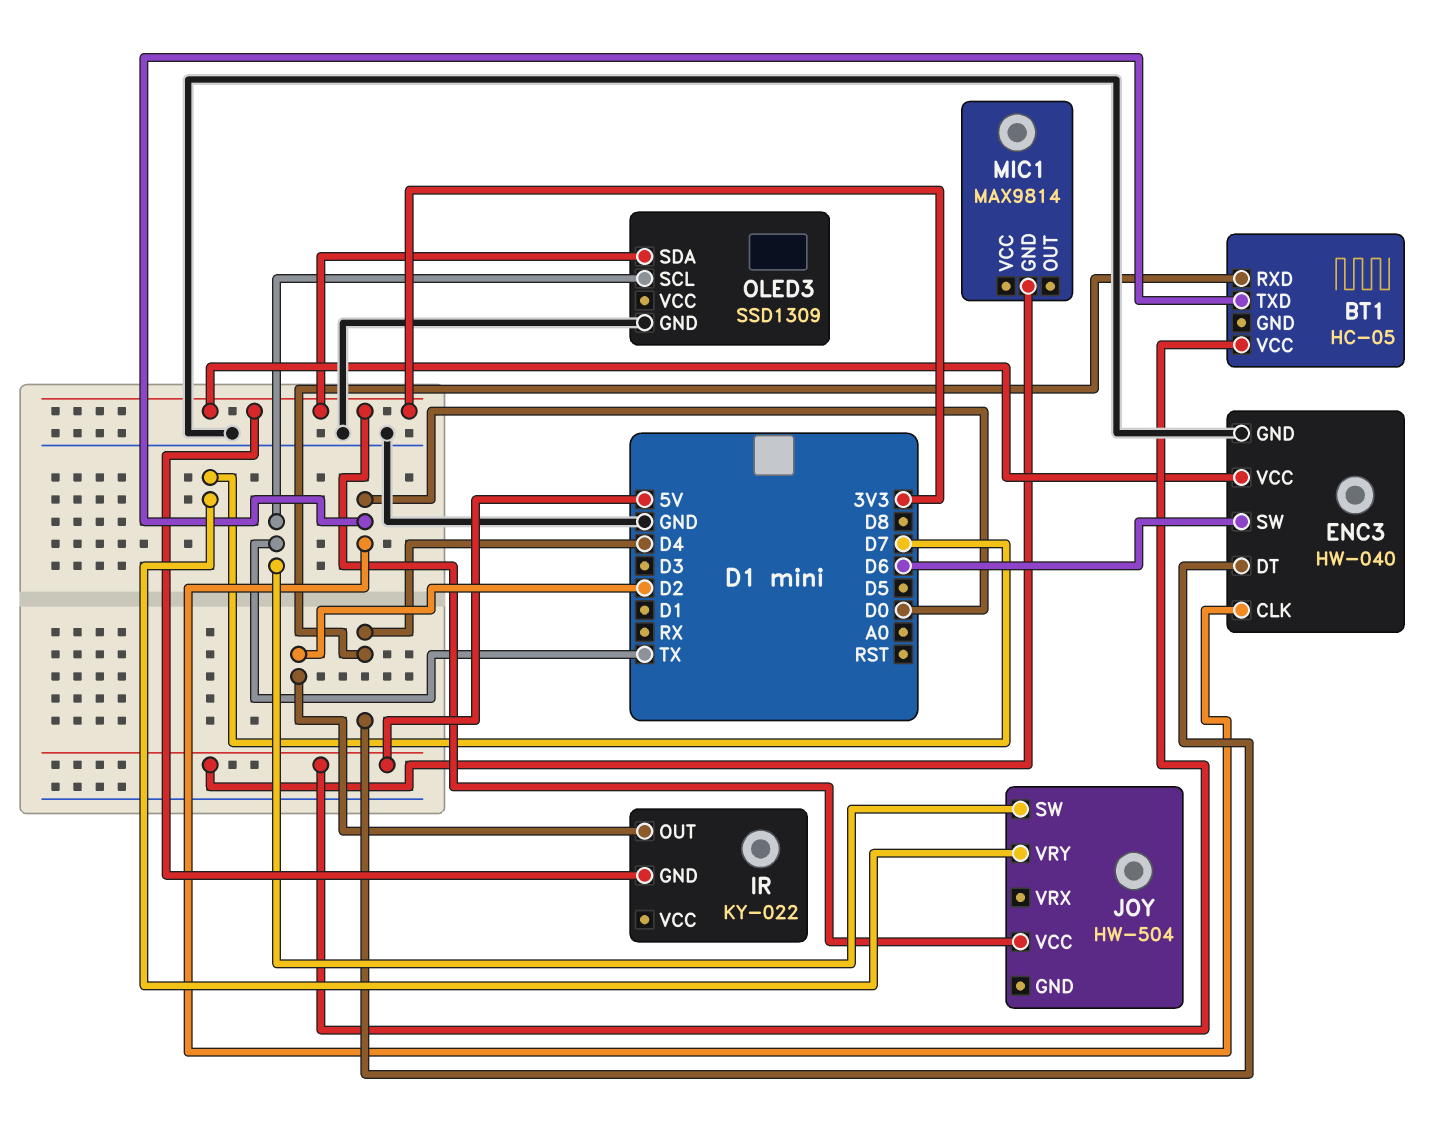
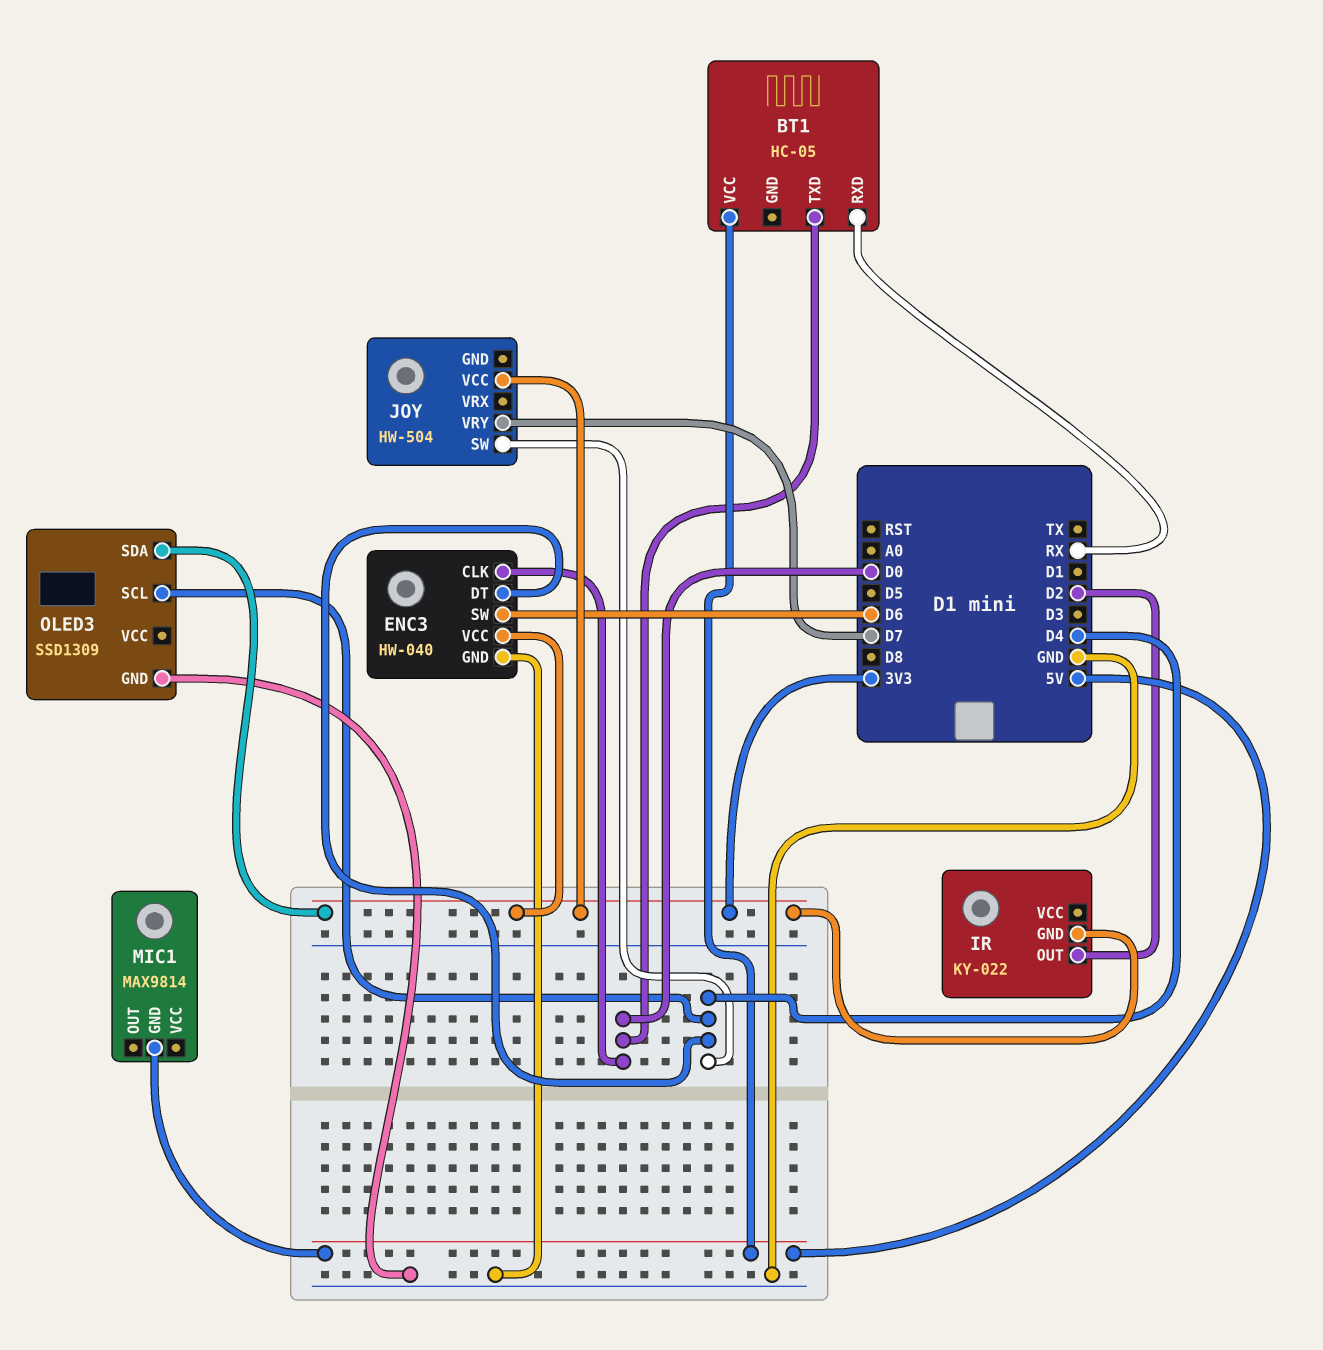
BT1 pin RXD: D4 -> RX
JOY pin SW: TX -> D4
OLED3 pin SCL: TX -> D4

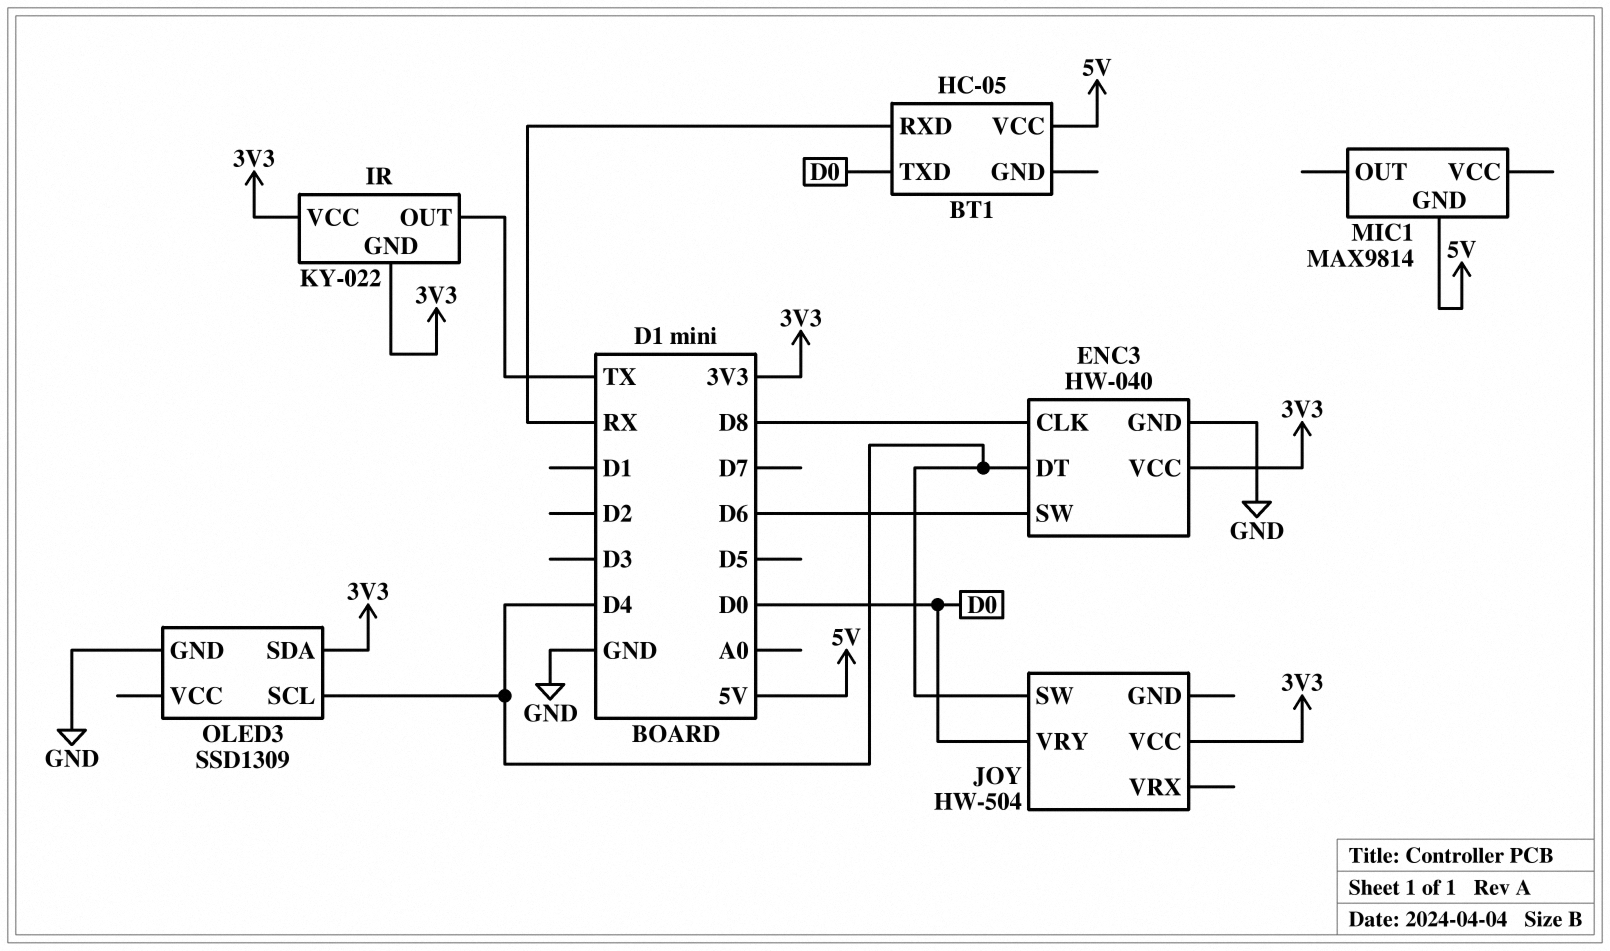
ENC3 pin CLK: D0 -> D8
IR pin OUT: D2 -> TX
IR pin VCC: none -> 3V3
JOY pin VRY: D7 -> D0

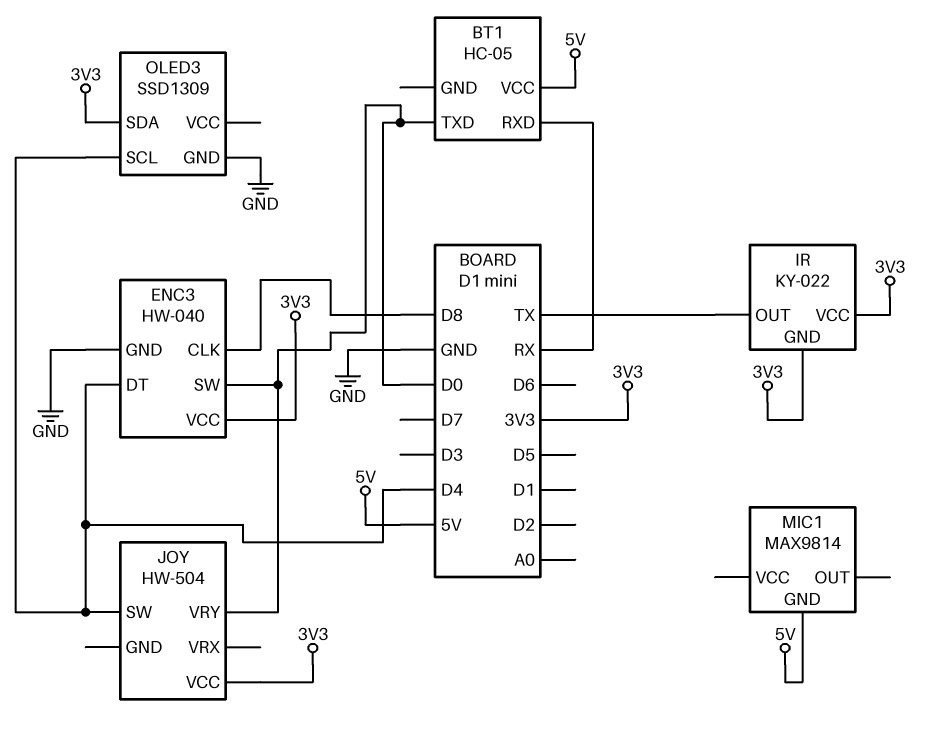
ENC3 pin SW: D6 -> D0

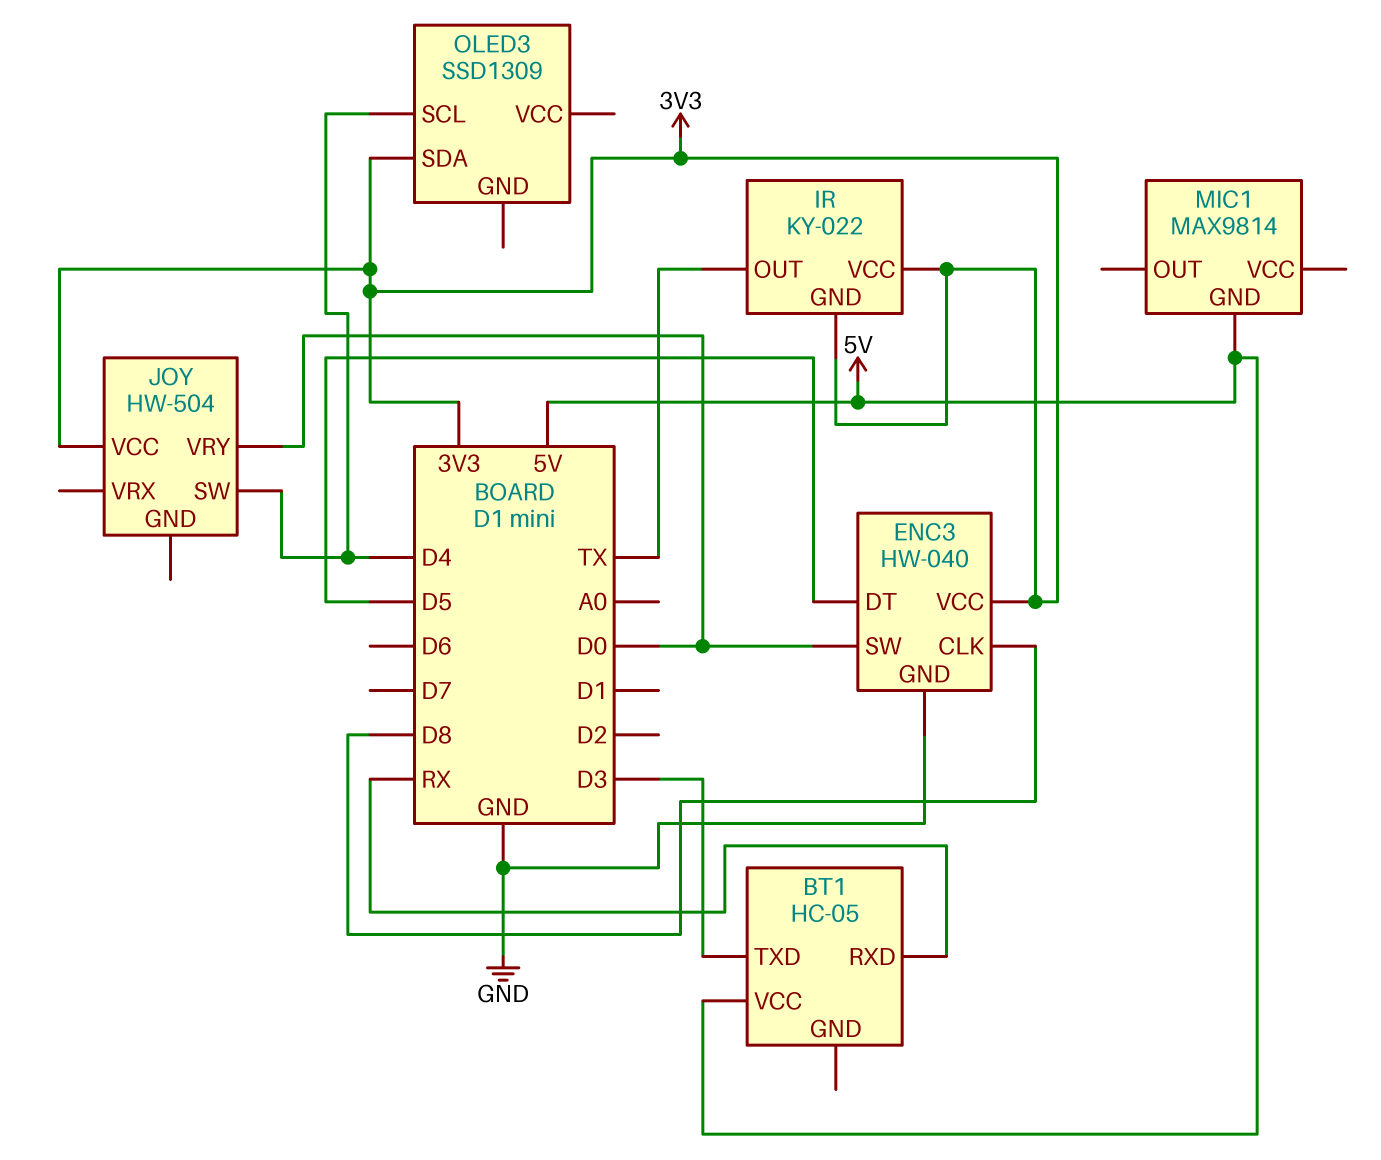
BT1 pin TXD: D0 -> D3
ENC3 pin DT: D4 -> D5
OLED3 pin GND: GND -> none

